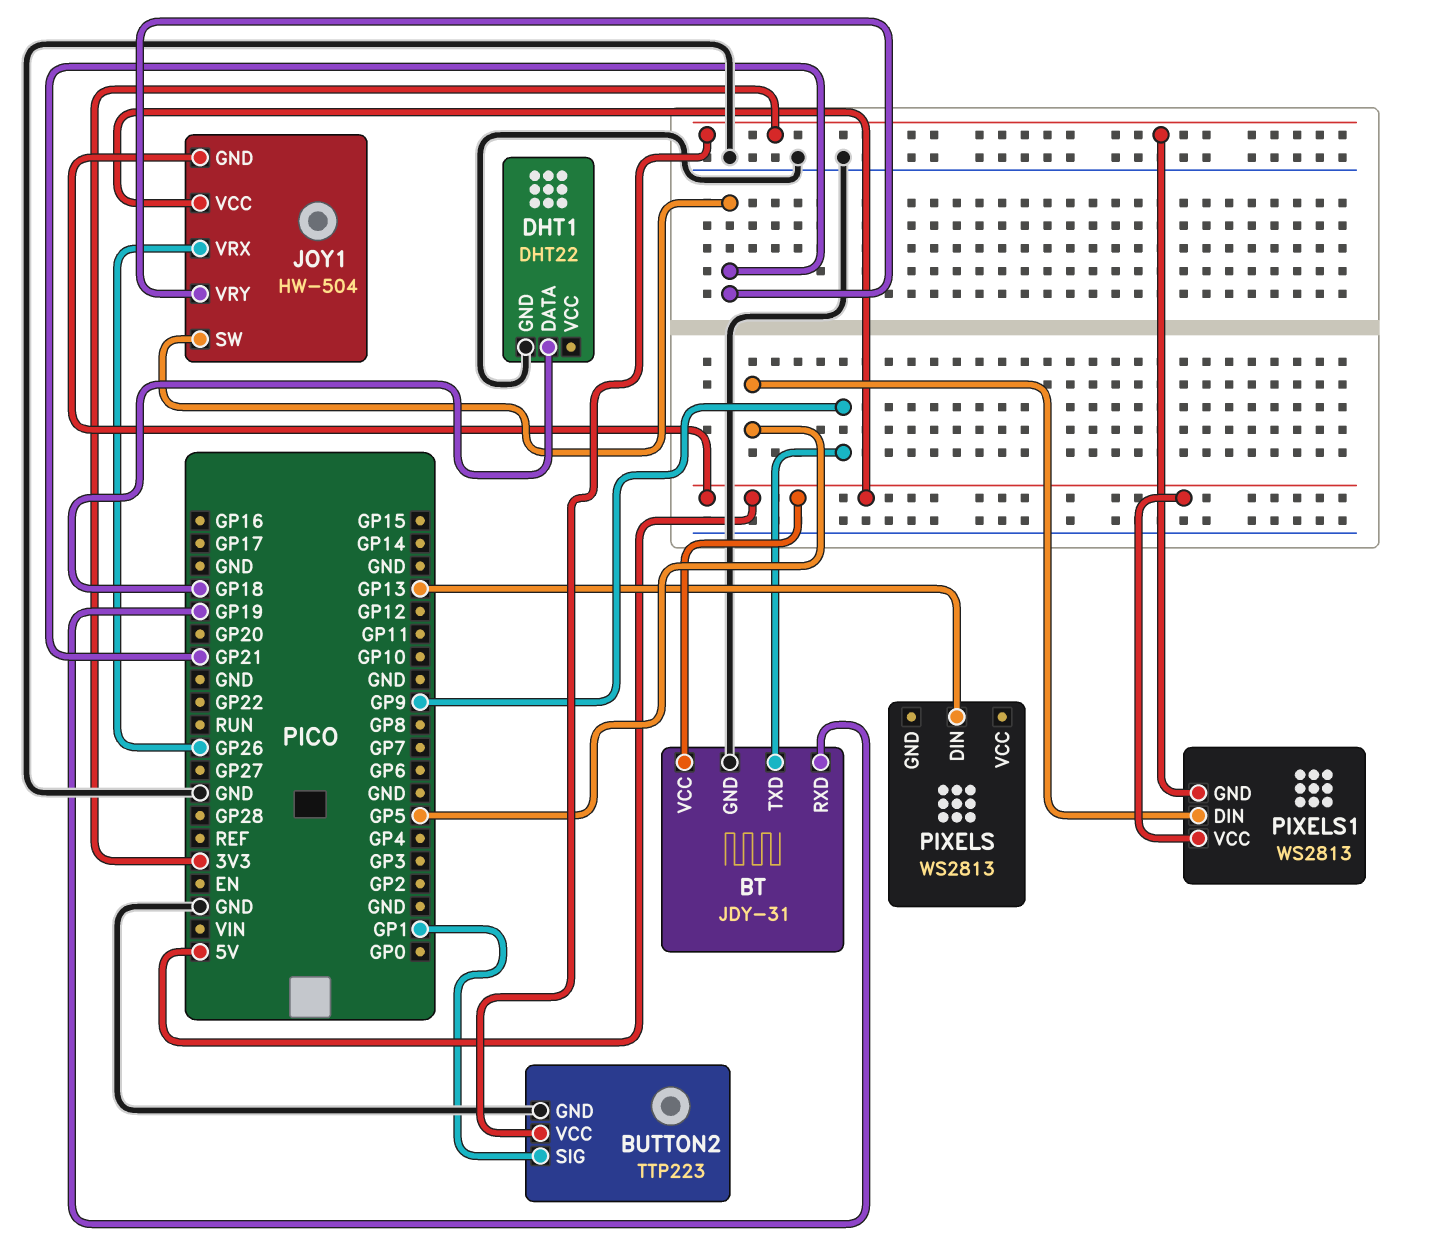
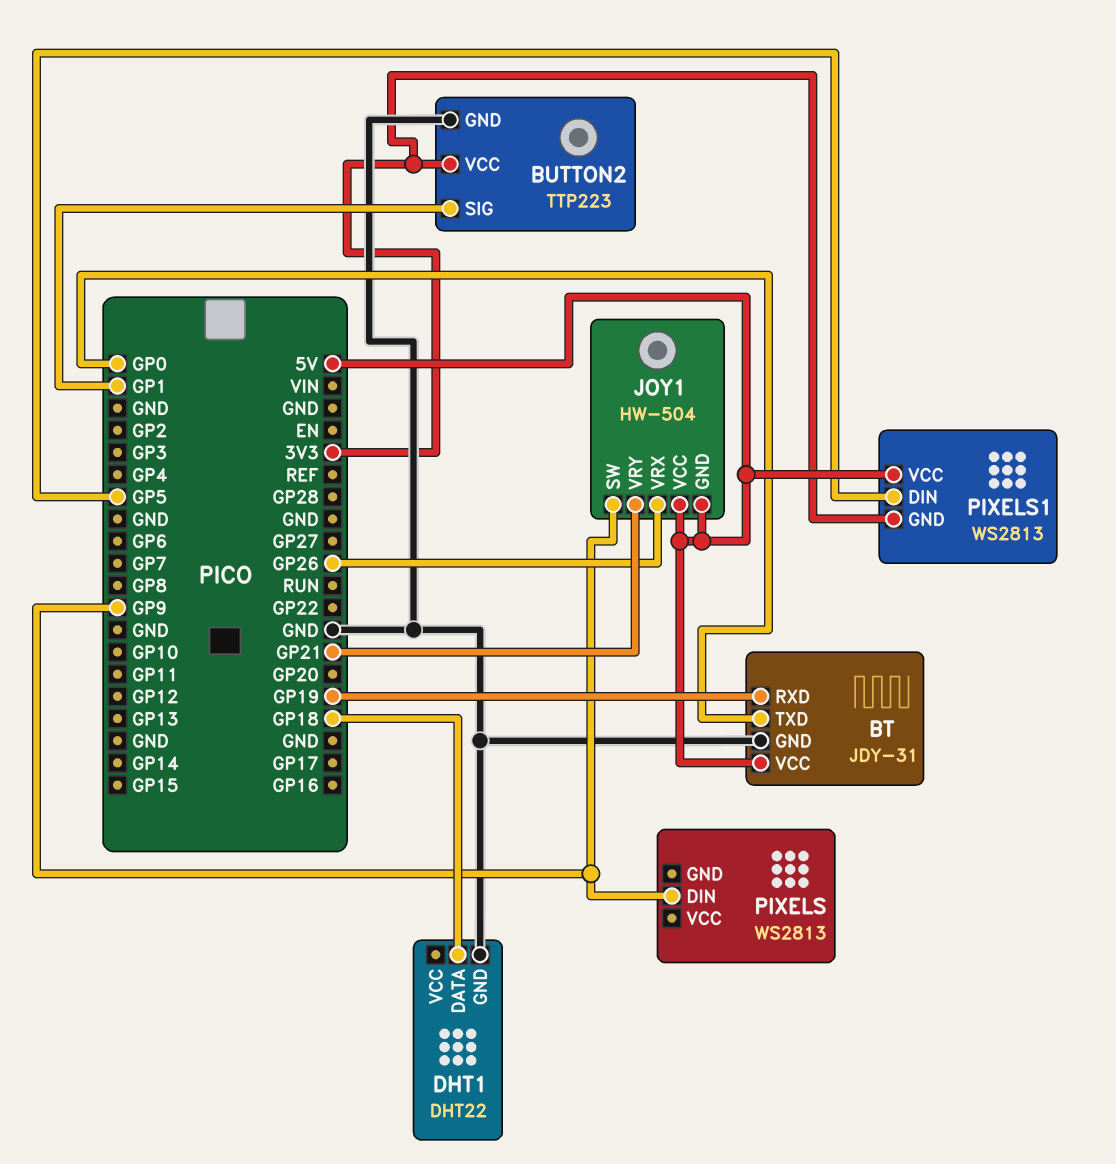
BT pin TXD: GP9 -> GP0
JOY1 pin SW: GP21 -> GP9
PIXELS pin DIN: GP13 -> GP9

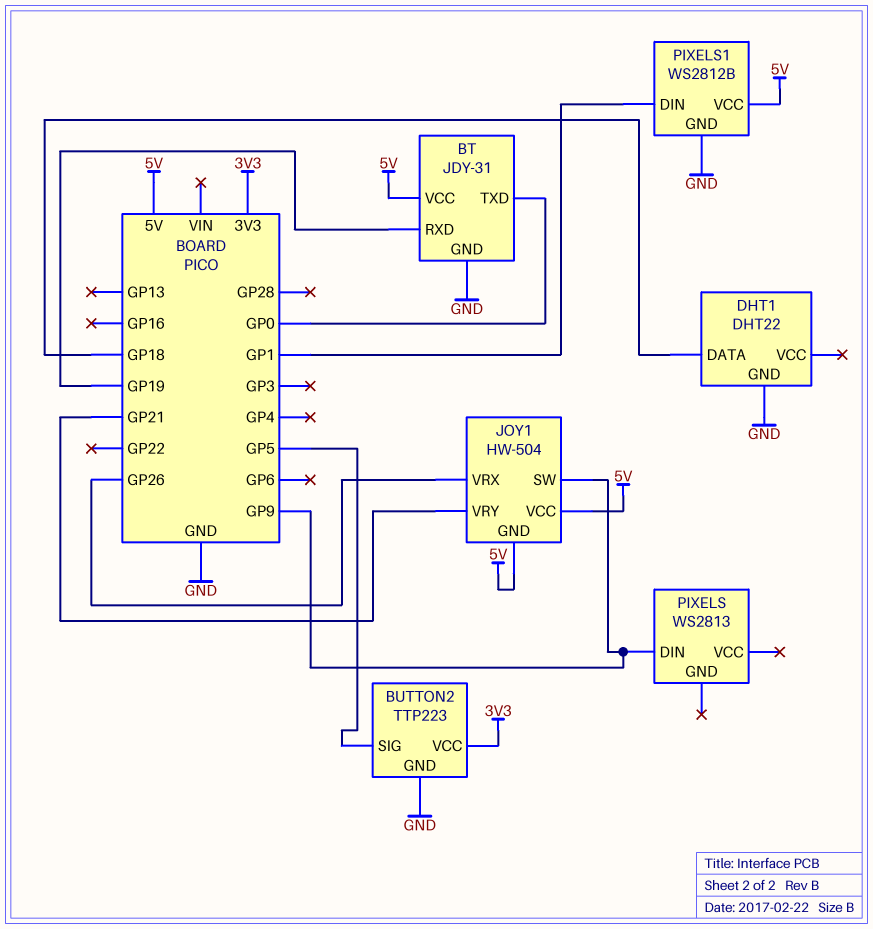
BUTTON2 pin SIG: GP1 -> GP5
PIXELS1: WS2813 -> WS2812B
PIXELS1 pin DIN: GP5 -> GP1
PIXELS1 pin GND: 3V3 -> GND

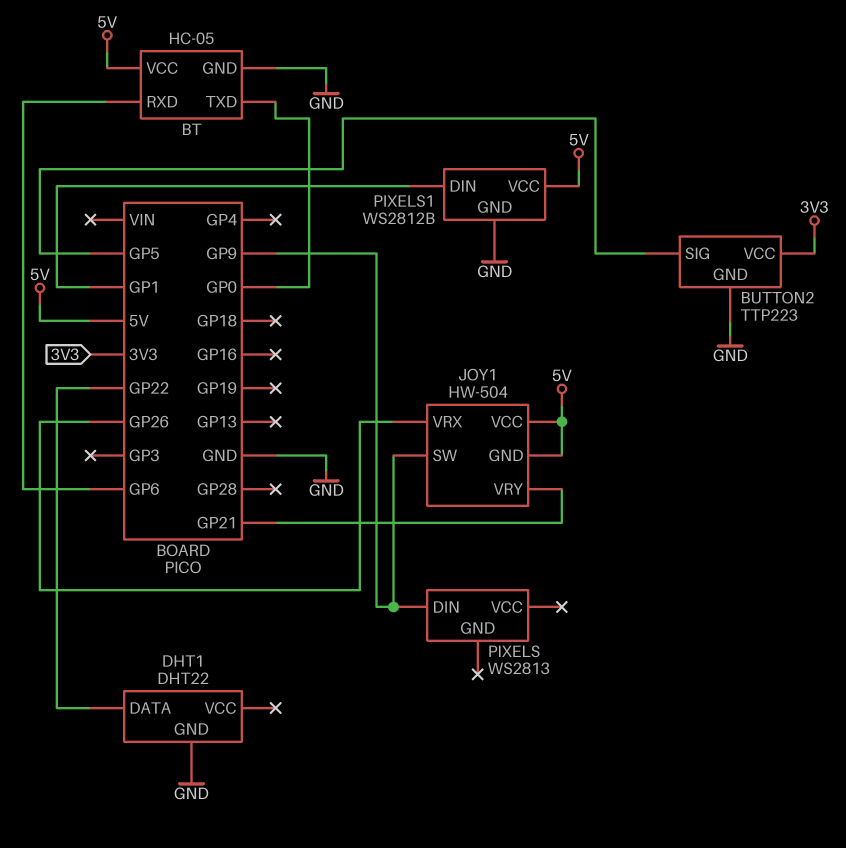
BT: JDY-31 -> HC-05
BT pin RXD: GP19 -> GP6
DHT1 pin DATA: GP18 -> GP22

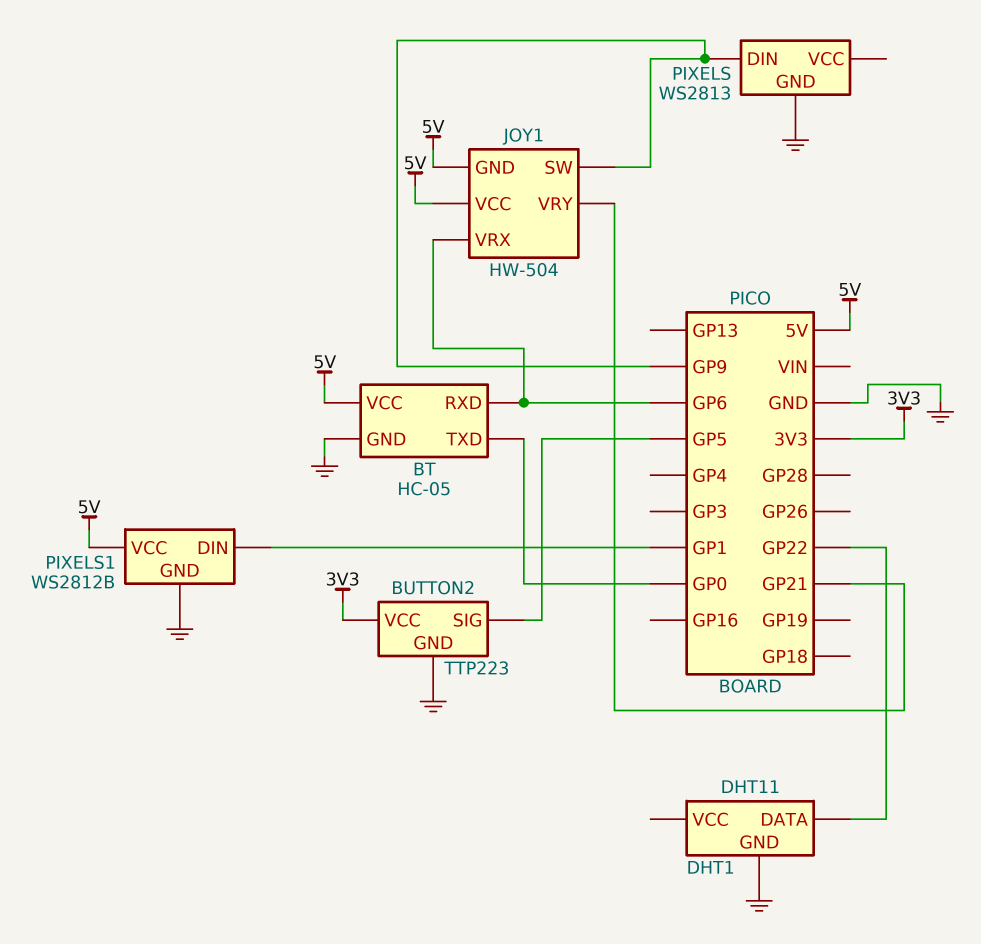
DHT1: DHT22 -> DHT11
JOY1 pin VRX: GP26 -> GP6
PIXELS pin GND: none -> GND

